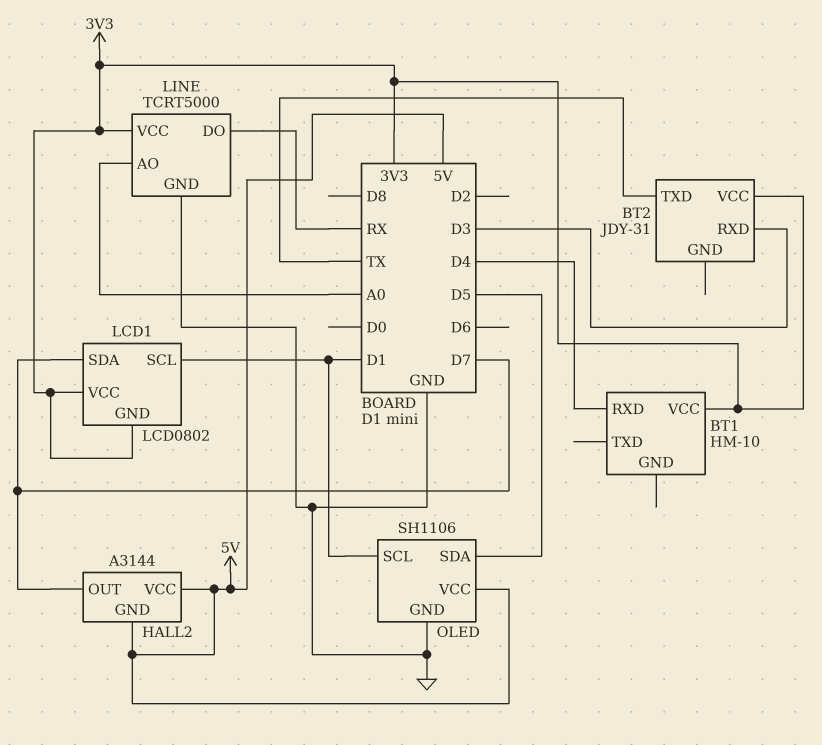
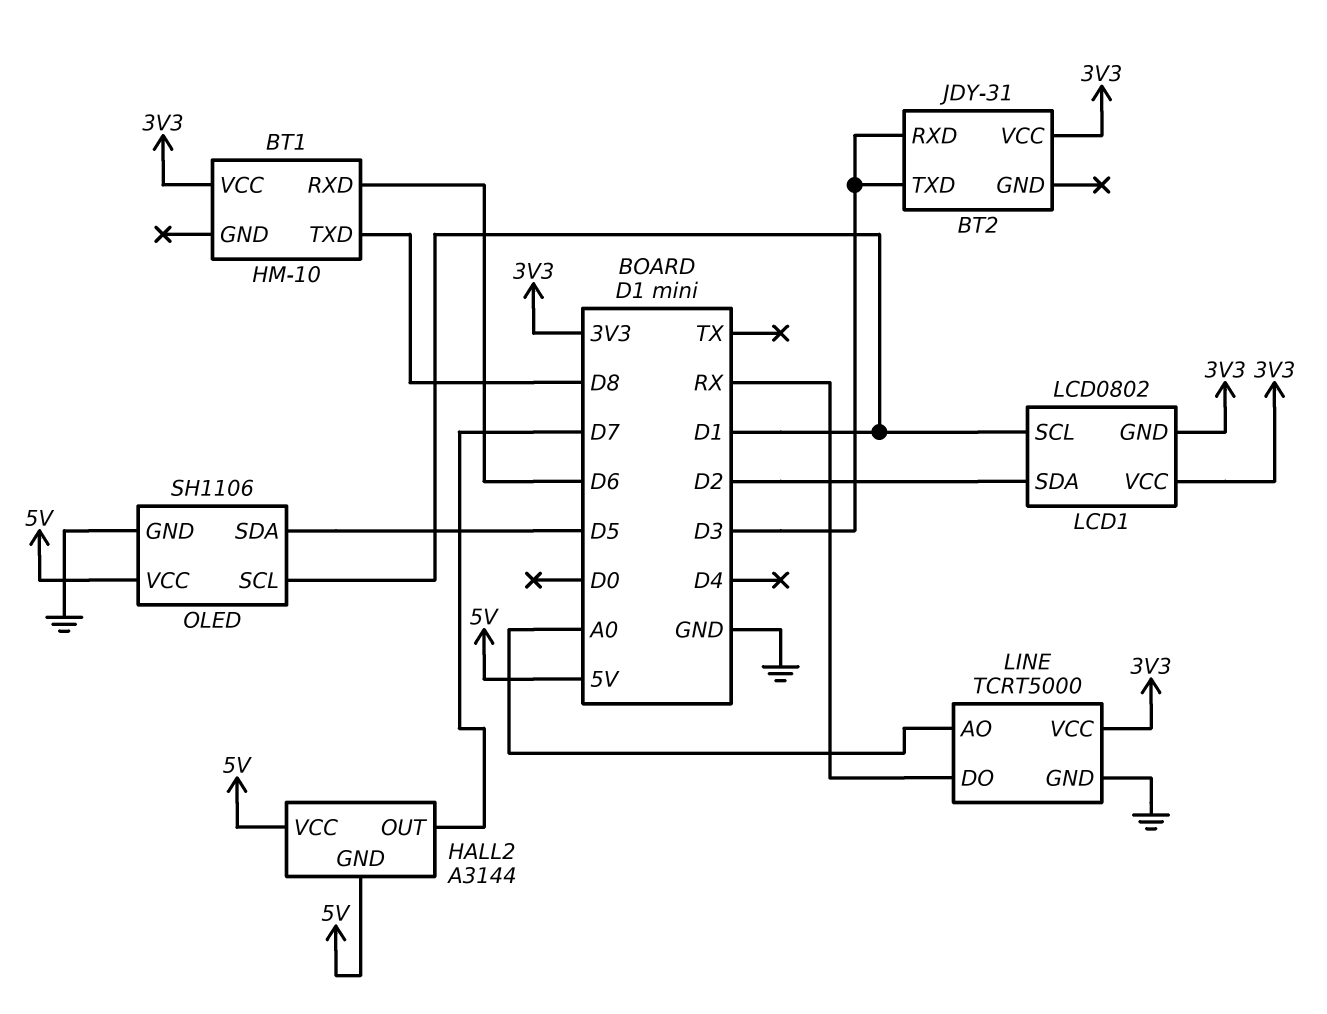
BT1 pin RXD: D4 -> D6
BT1 pin TXD: none -> D8
BT2 pin TXD: TX -> D3
LCD1 pin SDA: D7 -> D2

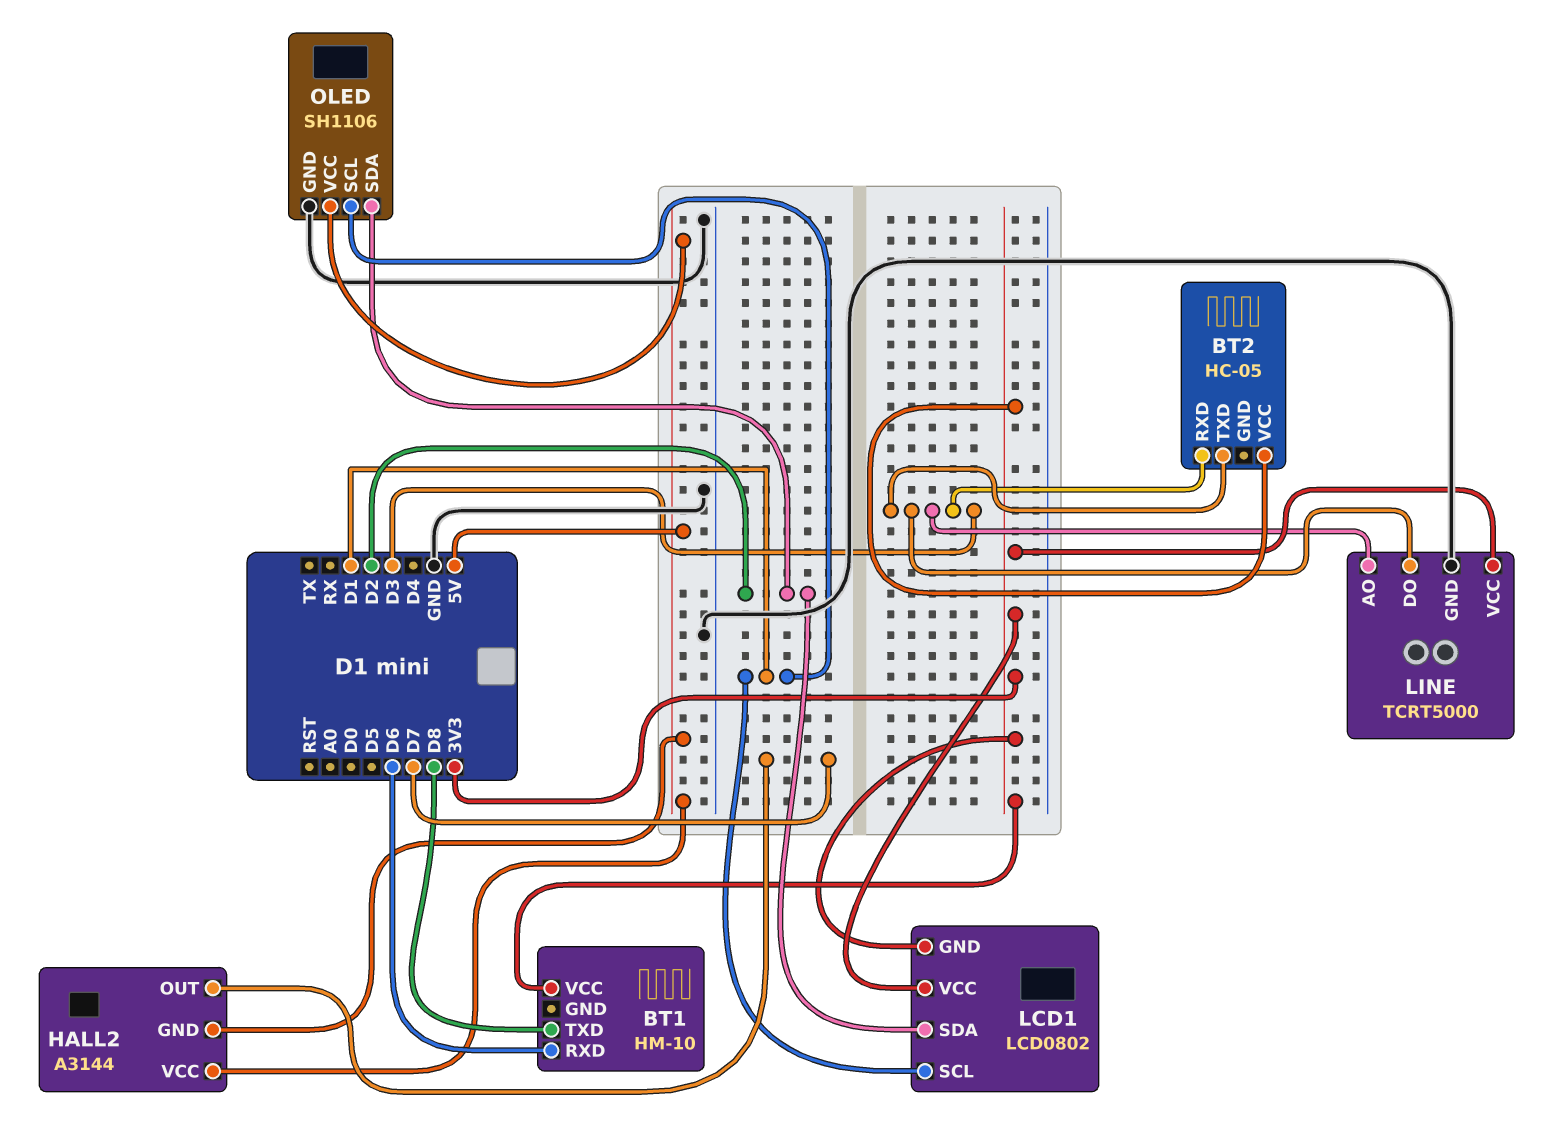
BT2: JDY-31 -> HC-05
LINE pin AO: A0 -> D3
LINE pin DO: RX -> D3
OLED pin SDA: D5 -> D2

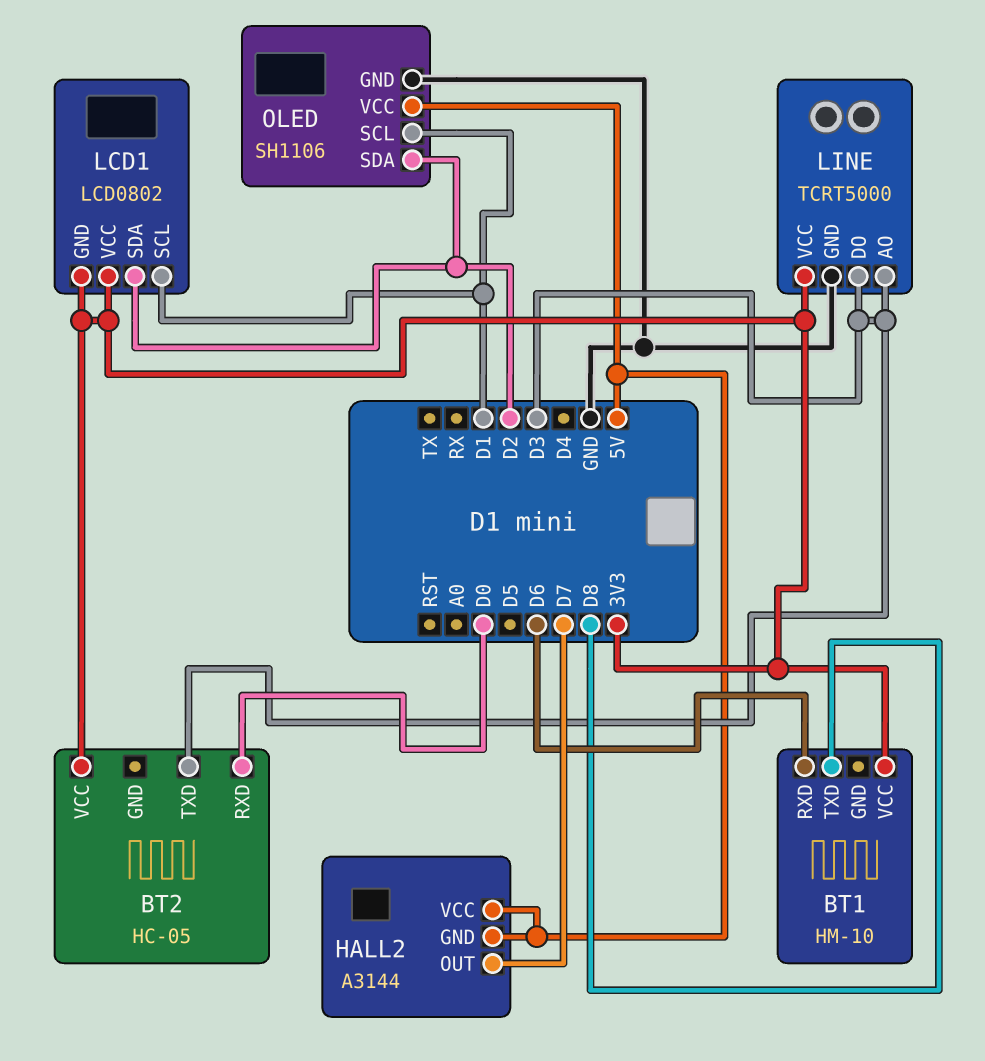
BT2 pin RXD: D3 -> D0

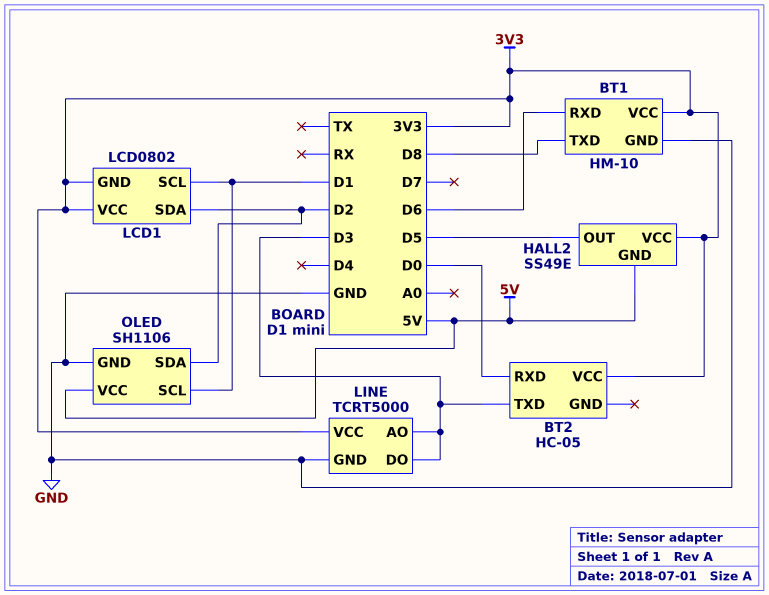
BT1 pin GND: none -> GND
HALL2: A3144 -> SS49E
HALL2 pin OUT: D7 -> D5
HALL2 pin VCC: 5V -> 3V3

